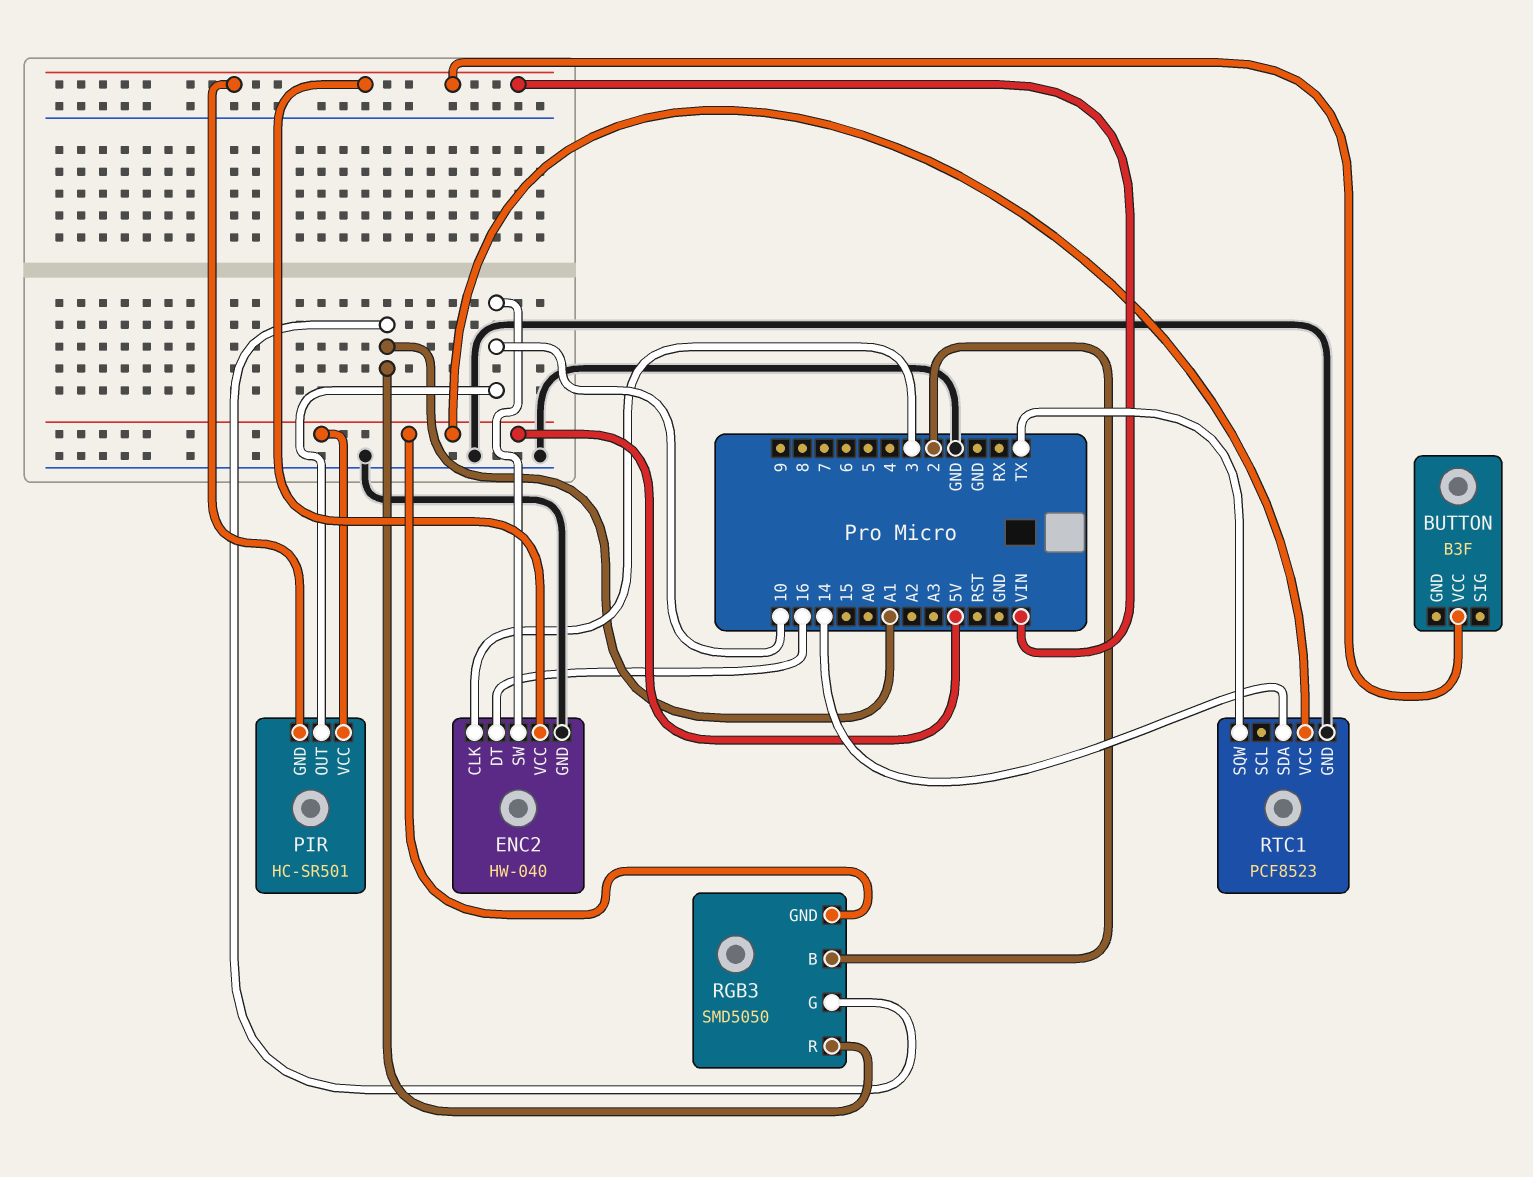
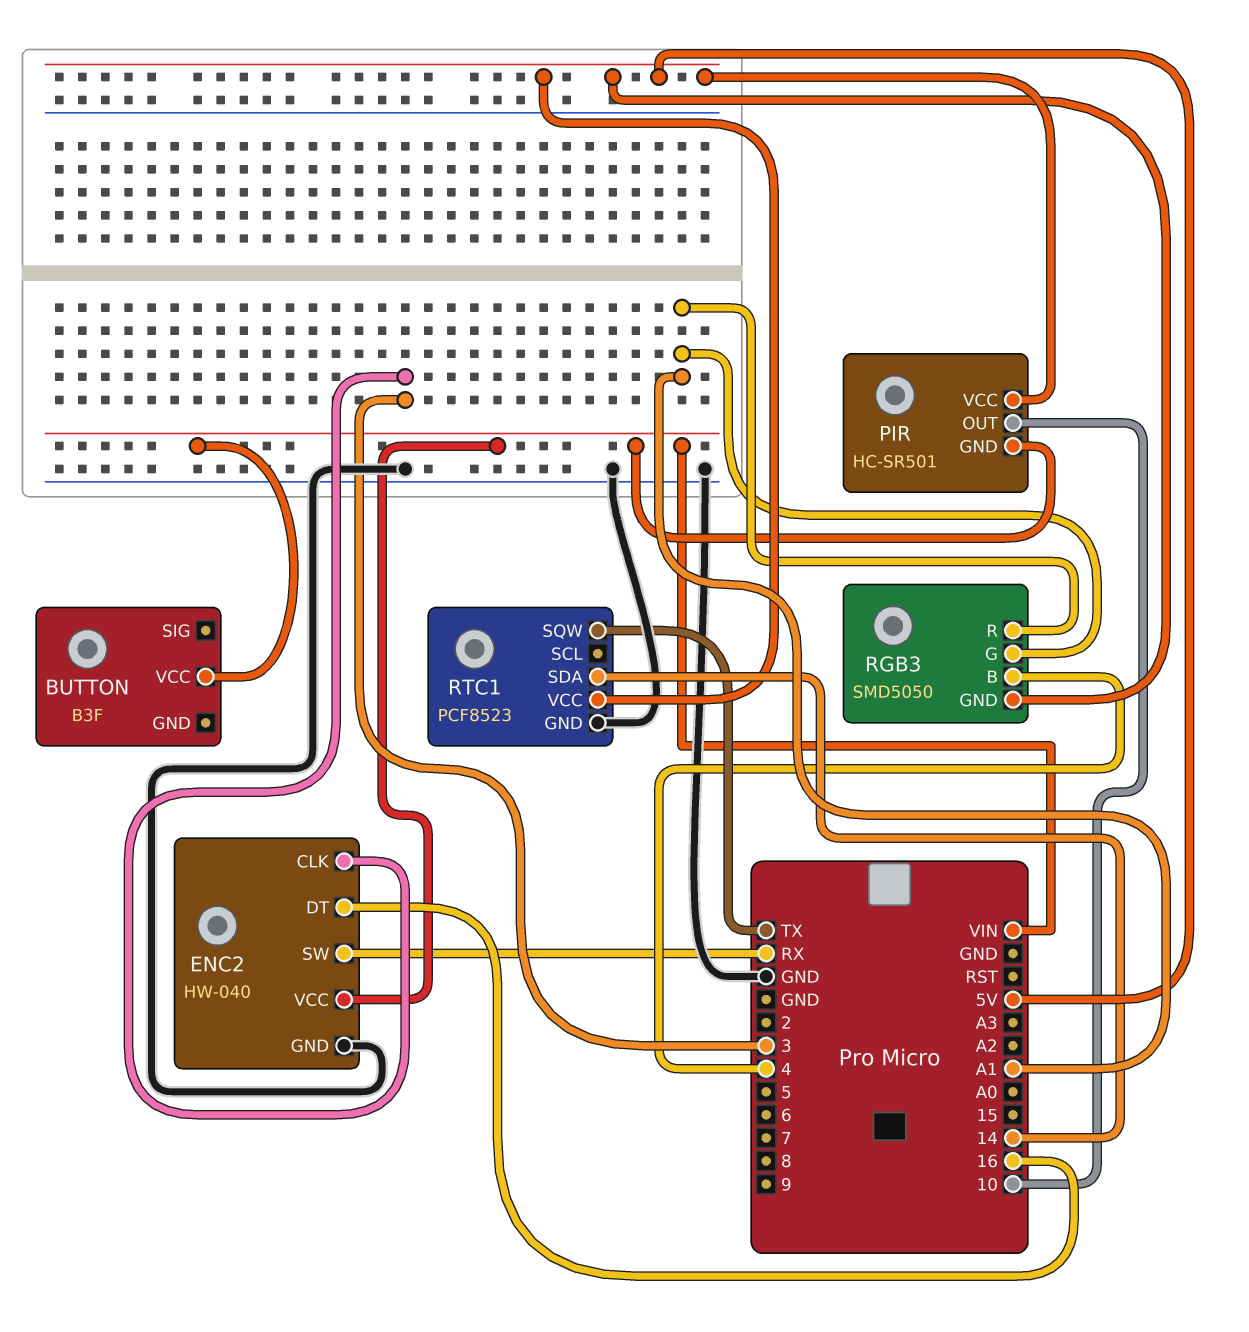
ENC2 pin SW: 10 -> RX
RGB3 pin B: 2 -> 4

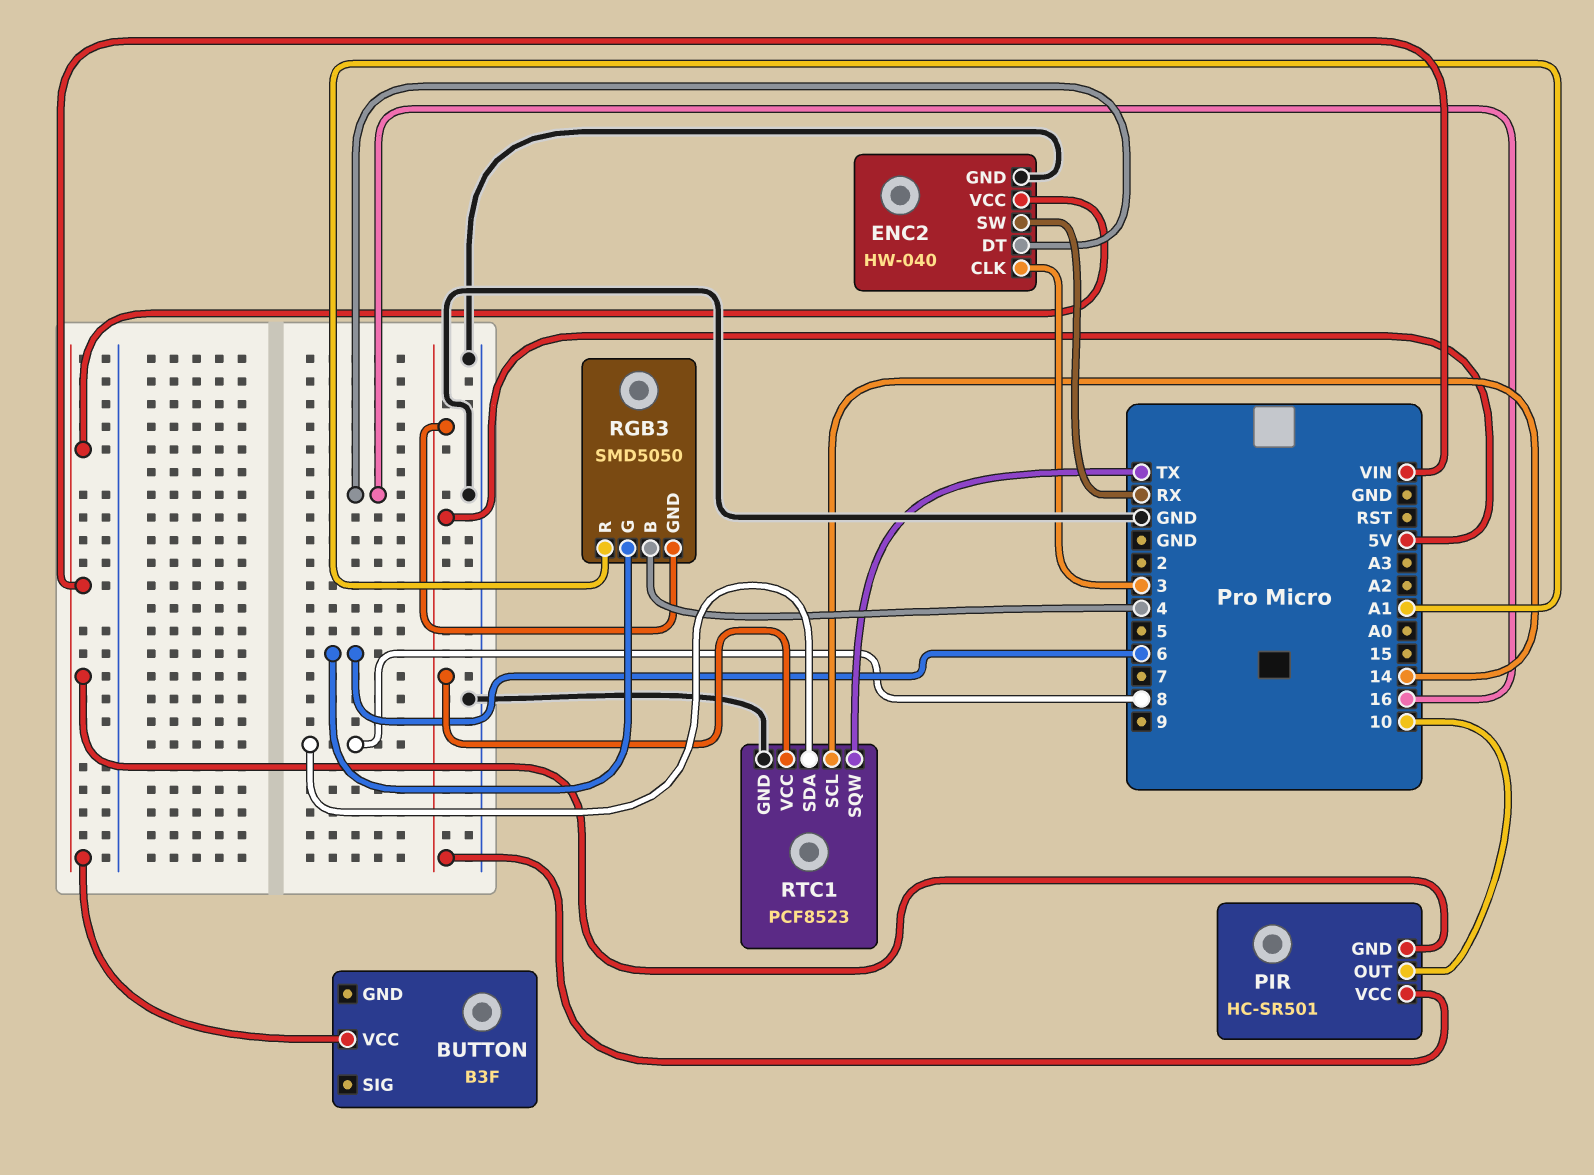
RGB3 pin G: A1 -> 6
RTC1 pin SCL: none -> 14
RTC1 pin SDA: 14 -> 8

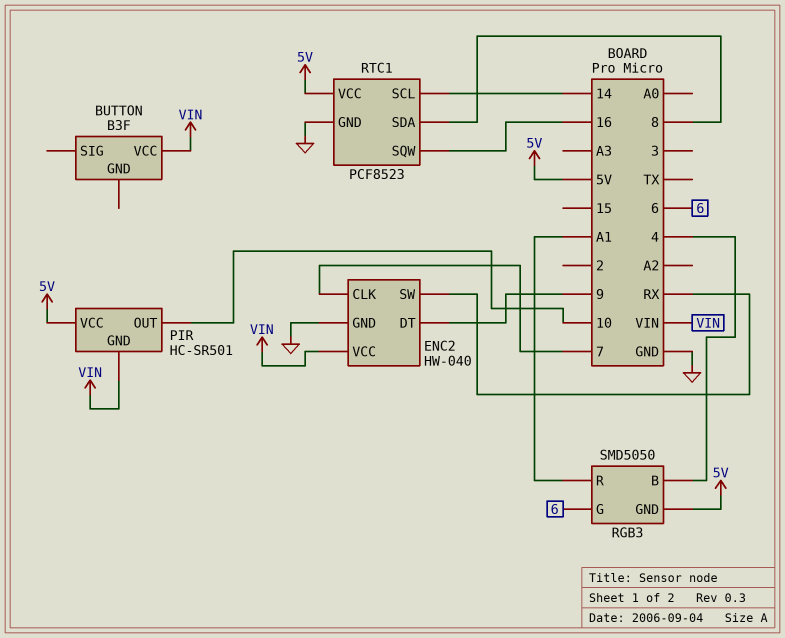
ENC2 pin CLK: 3 -> 7
ENC2 pin DT: 16 -> 9
RTC1 pin SQW: TX -> 16

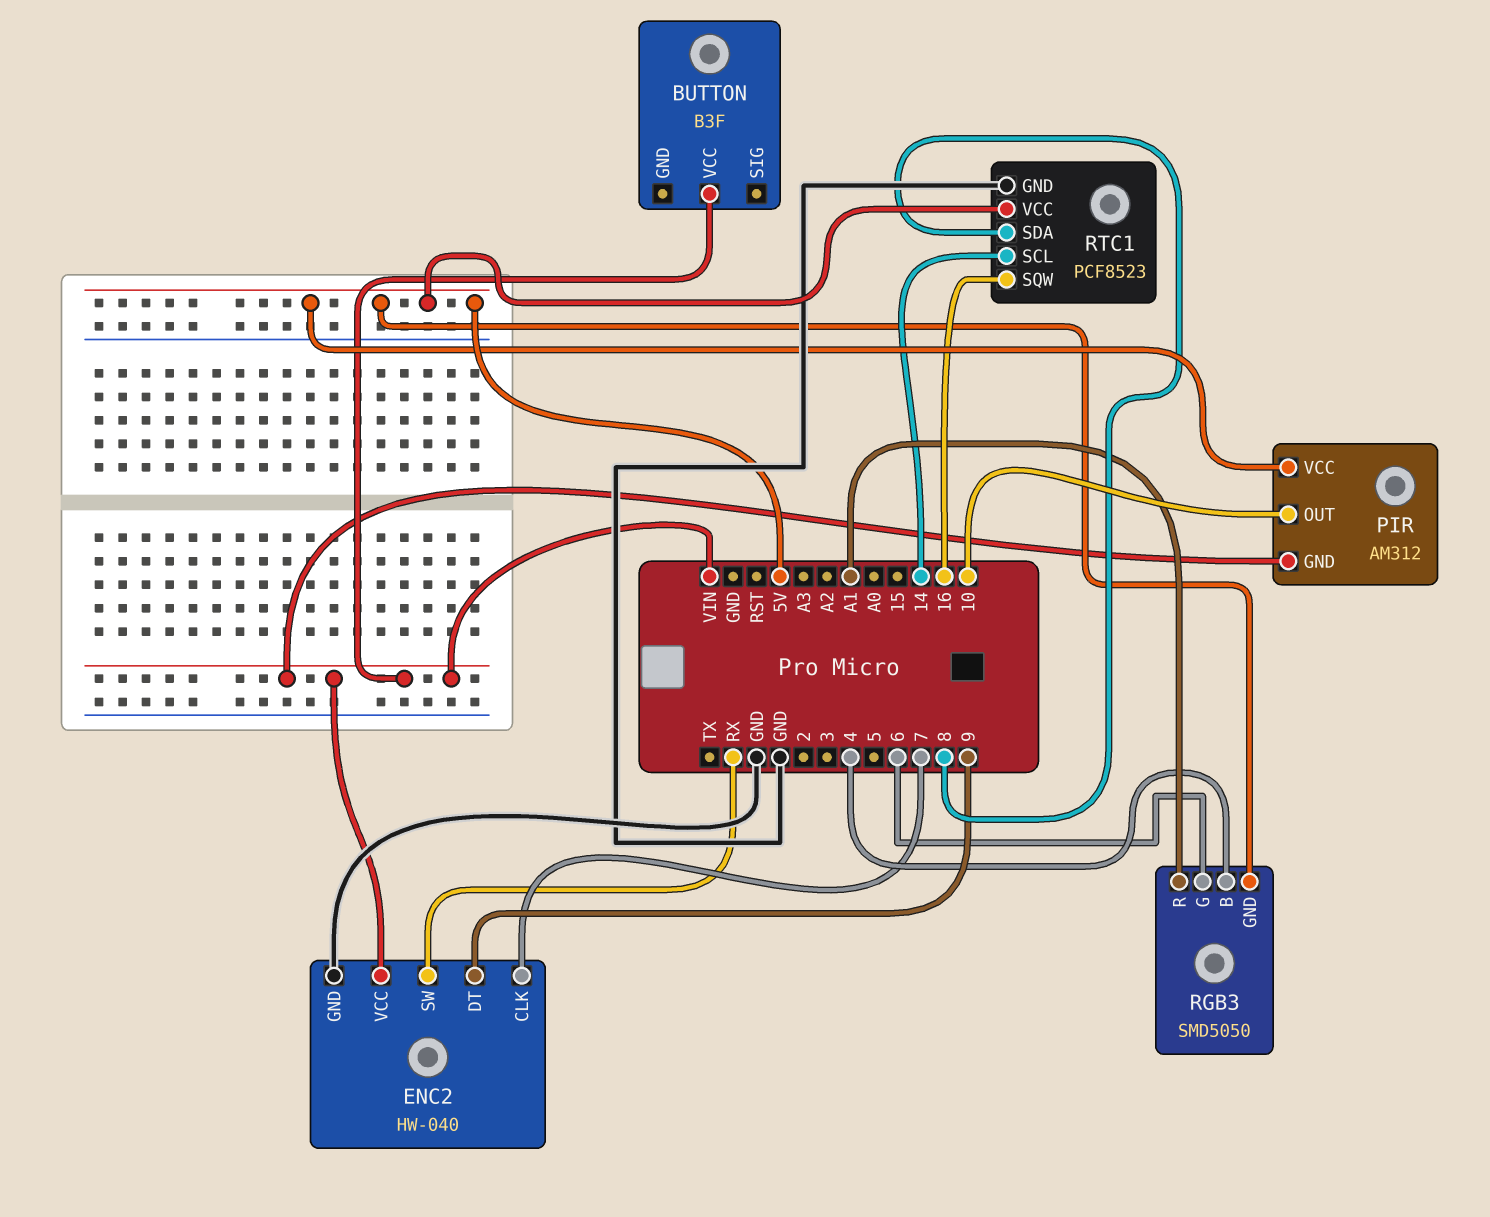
PIR: HC-SR501 -> AM312

